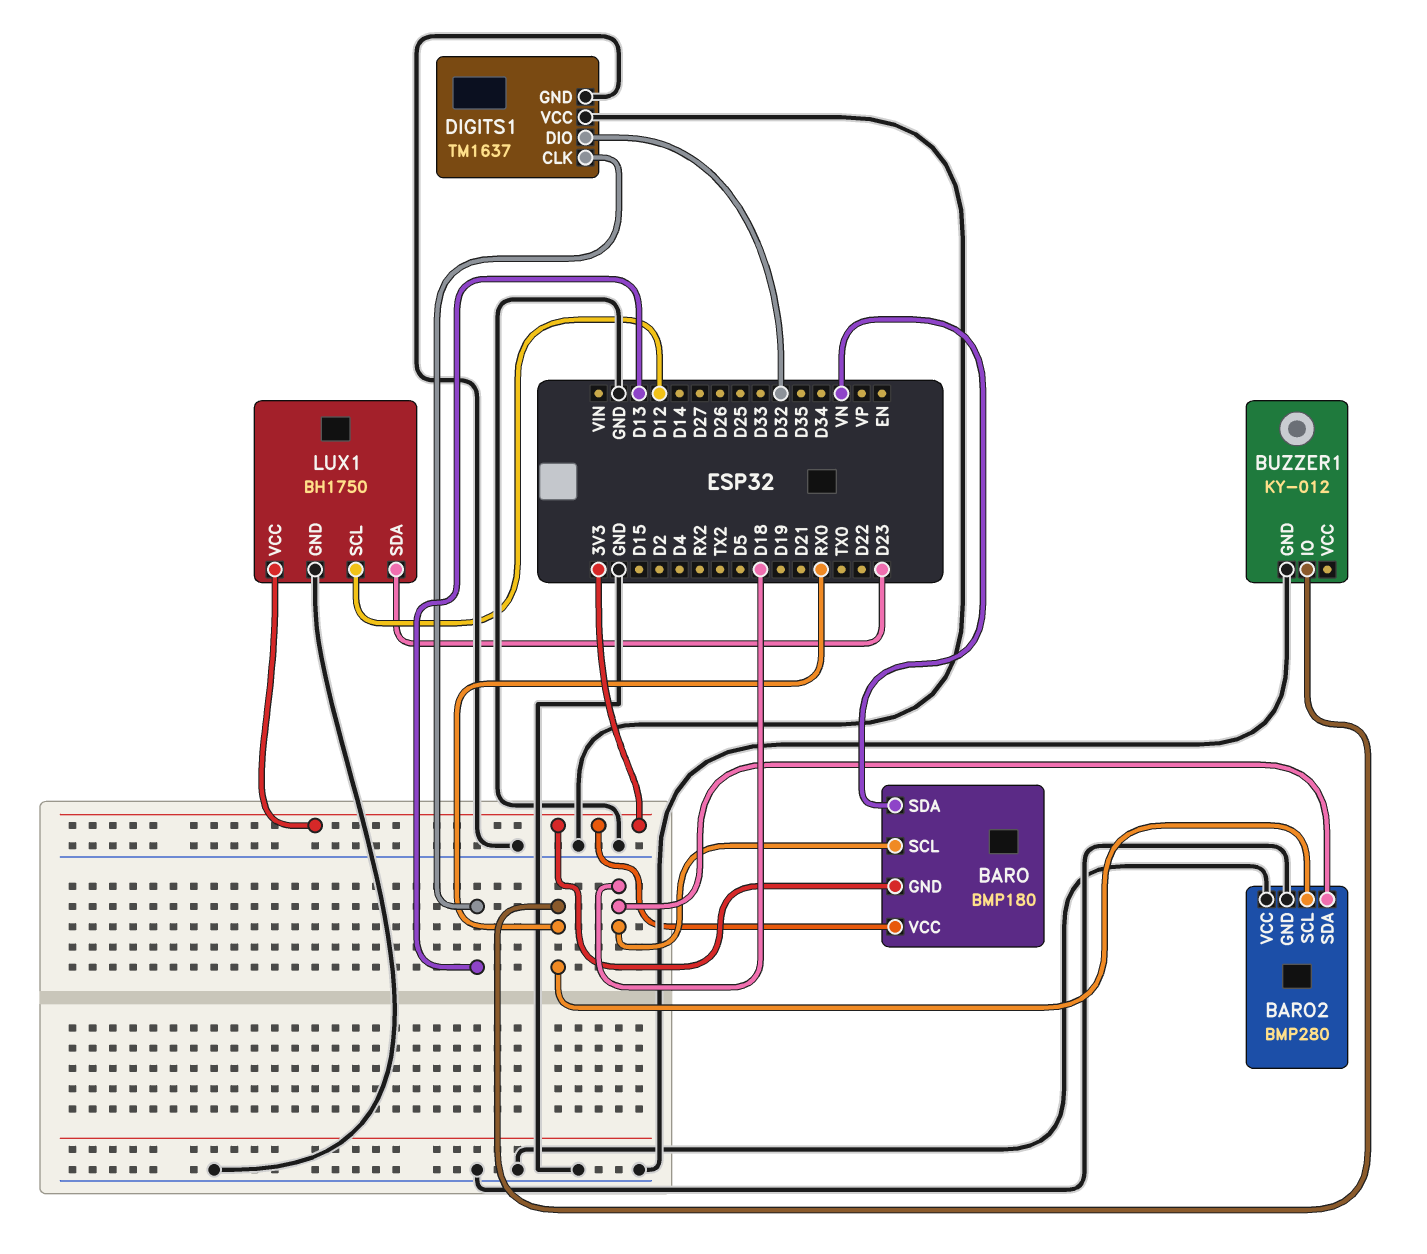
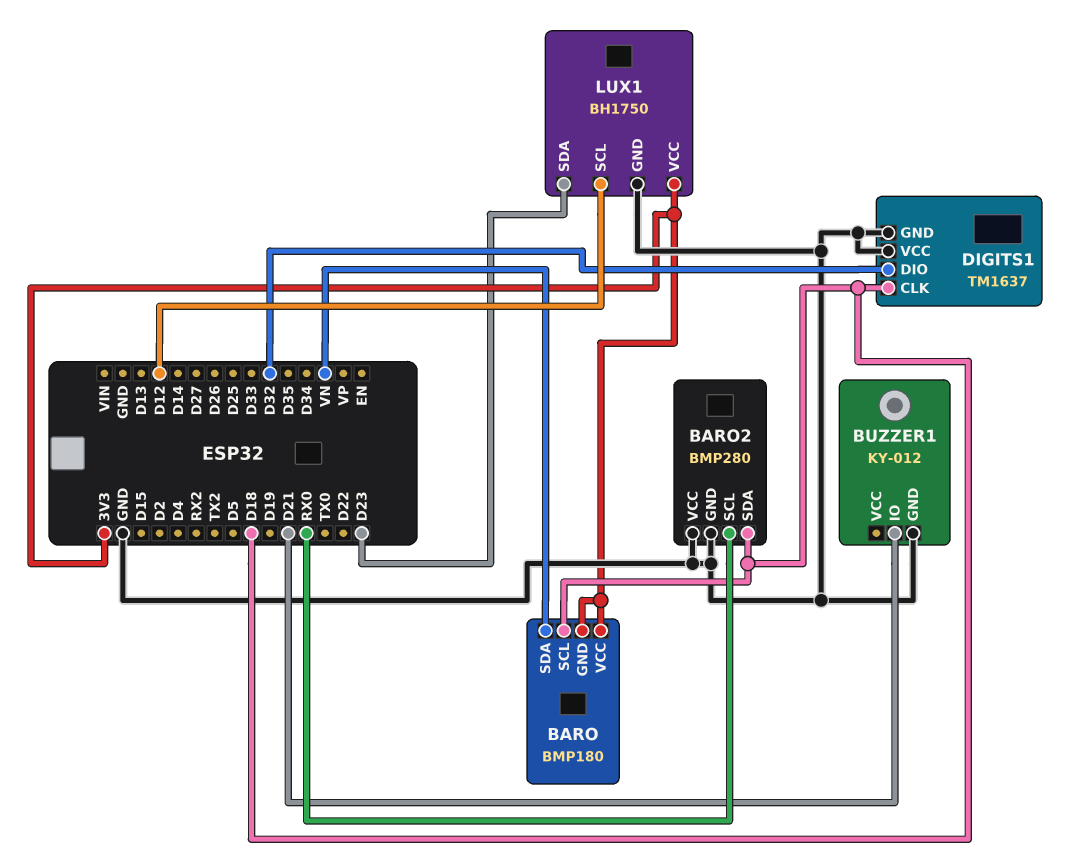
BUZZER1 pin IO: RX0 -> D21
DIGITS1 pin CLK: D13 -> D18

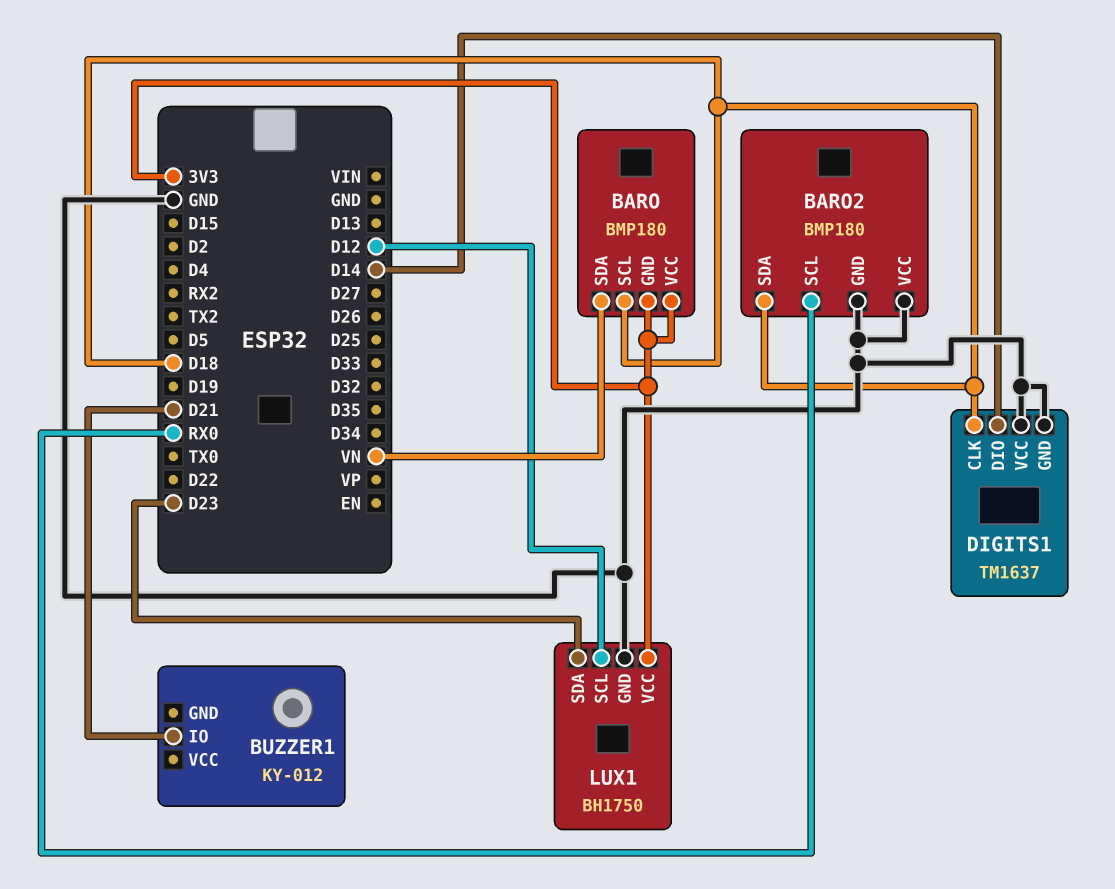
BARO2: BMP280 -> BMP180
BUZZER1 pin GND: GND -> none
DIGITS1 pin DIO: D32 -> D14

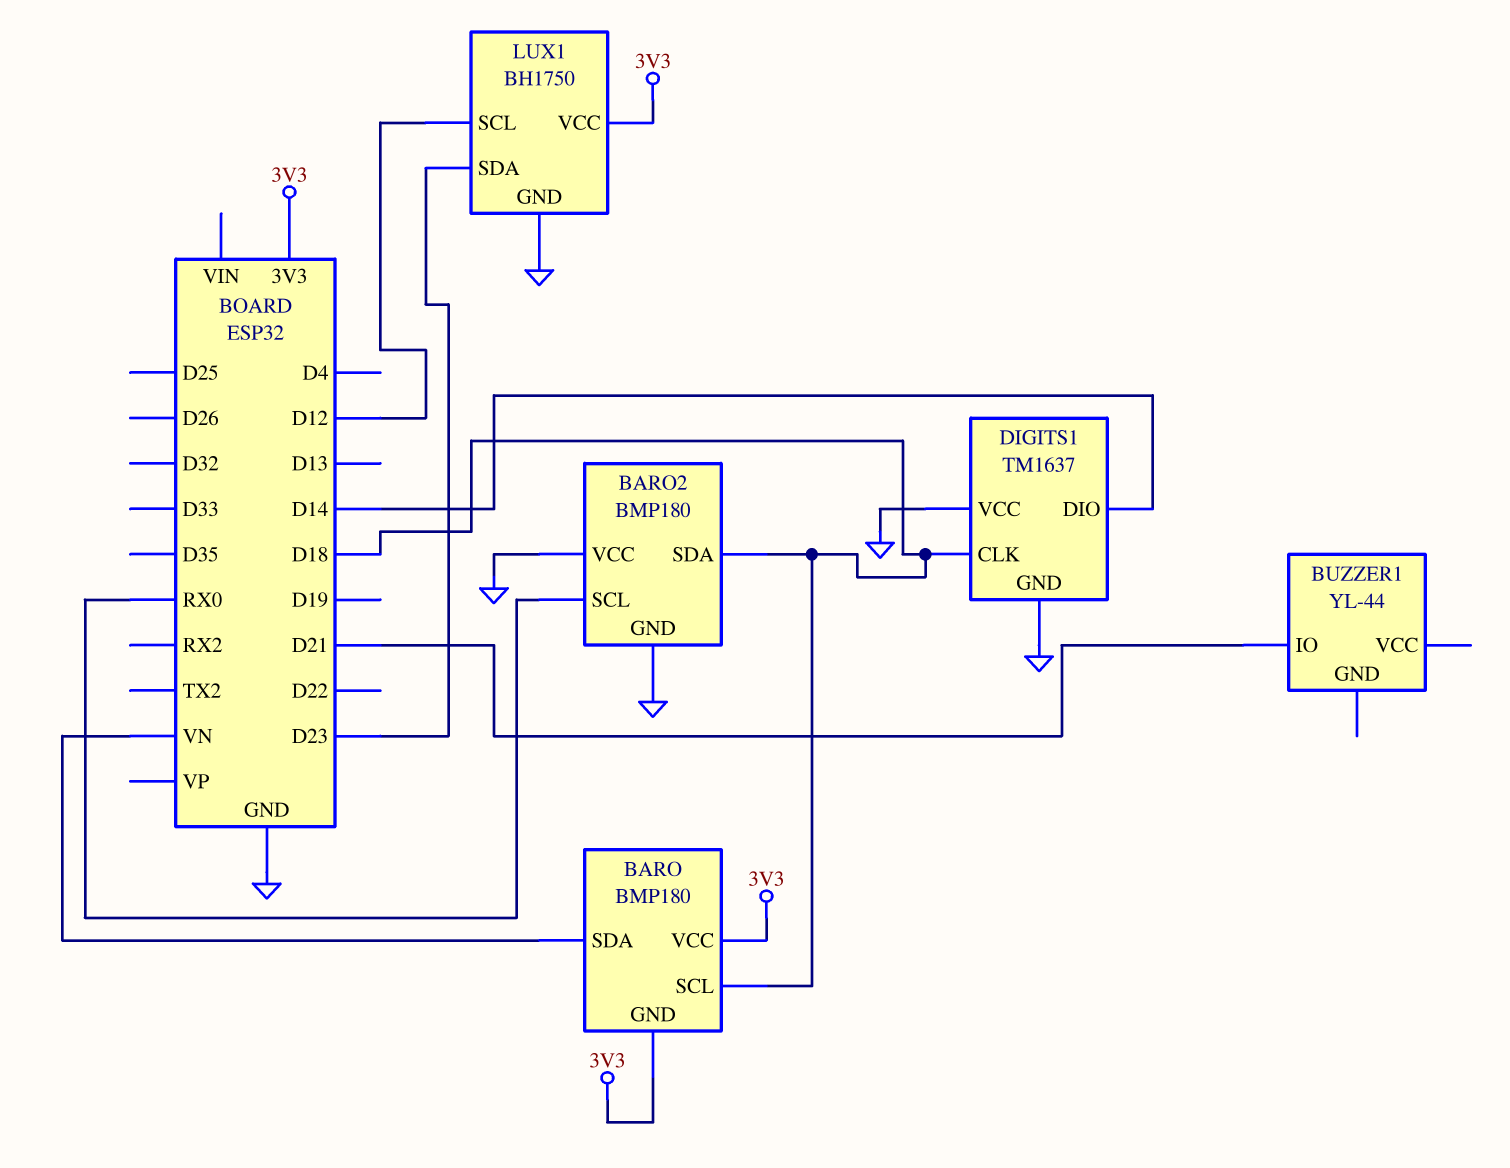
BUZZER1: KY-012 -> YL-44

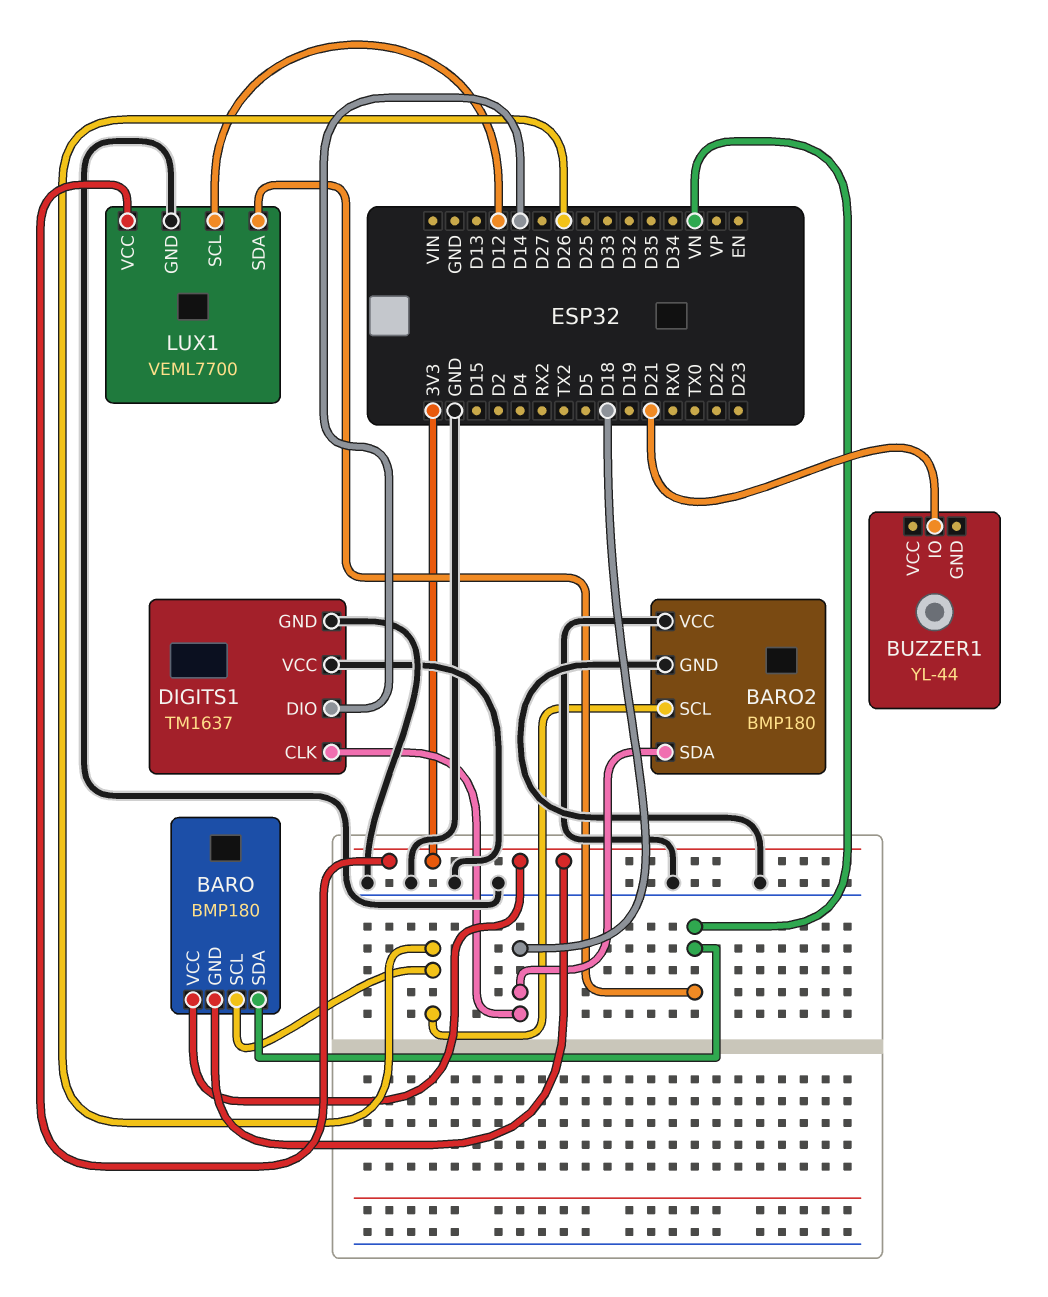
BARO pin SCL: D18 -> D26
BARO2 pin SCL: RX0 -> D26
LUX1: BH1750 -> VEML7700
LUX1 pin SDA: D23 -> VN

